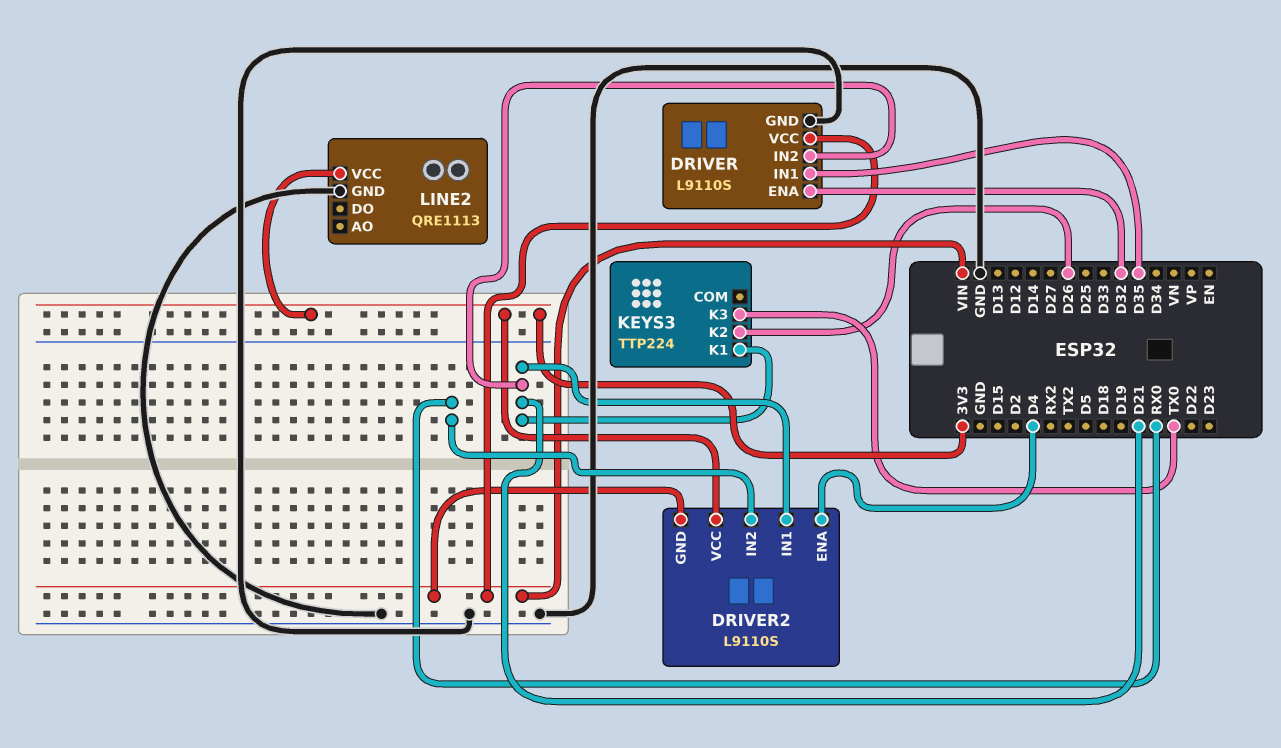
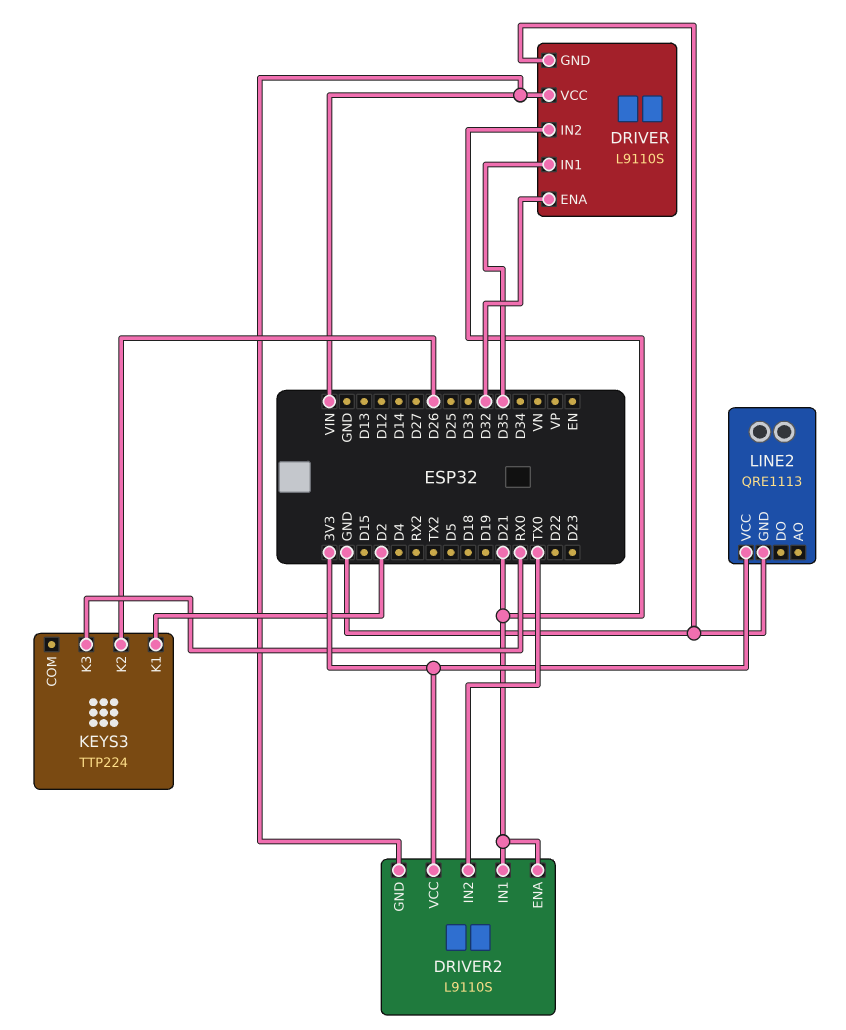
DRIVER2 pin ENA: D4 -> D21
DRIVER2 pin IN2: RX0 -> TX0
KEYS3 pin K1: D21 -> D2
KEYS3 pin K3: TX0 -> RX0

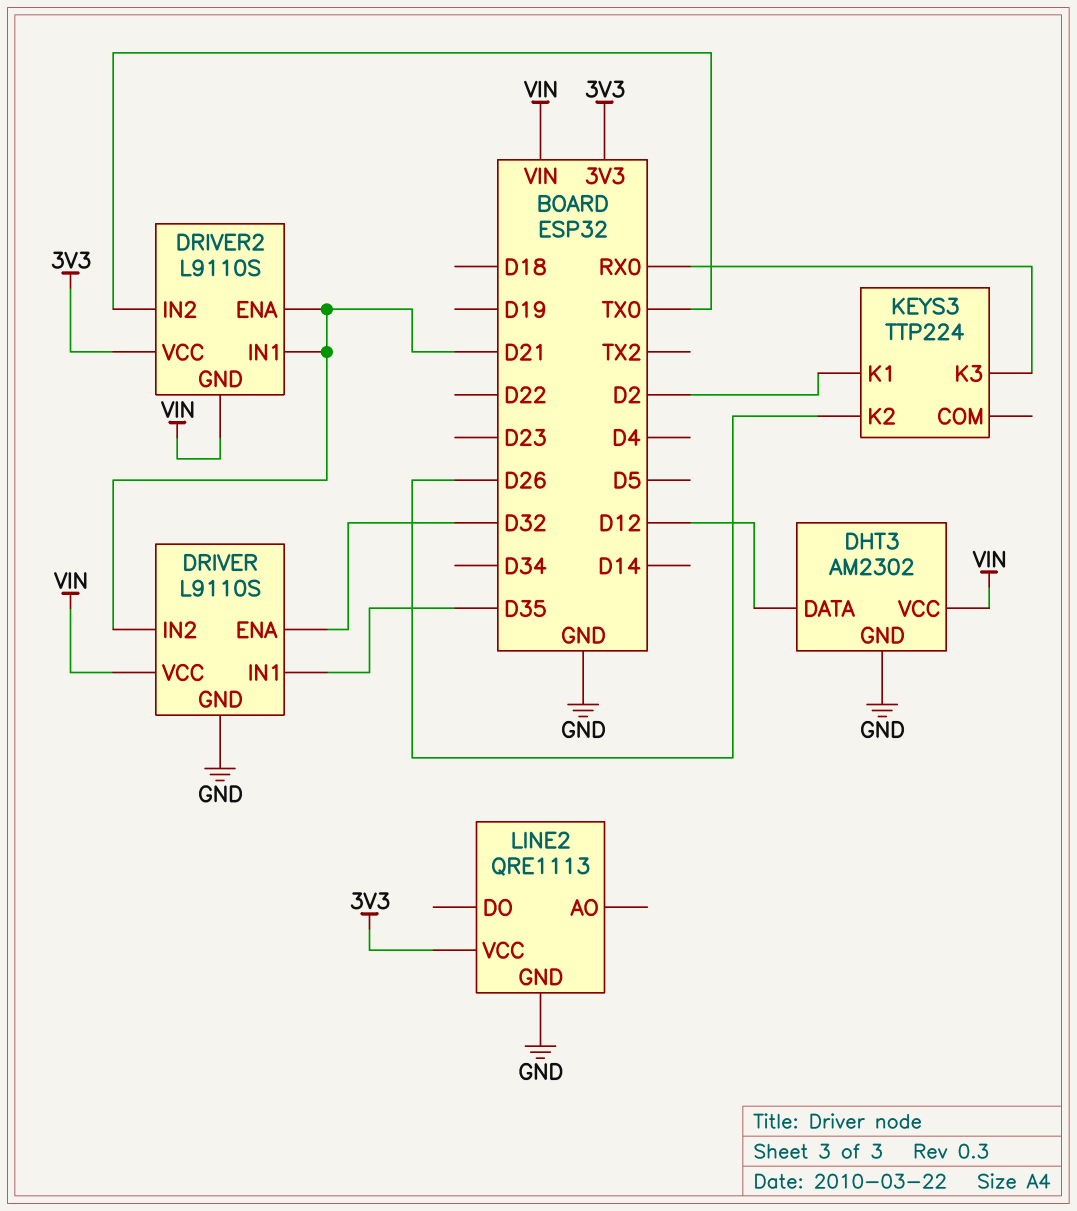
DHT3: none -> AM2302
DHT3 pin DATA: none -> D12
DHT3 pin GND: none -> GND
DHT3 pin VCC: none -> VIN

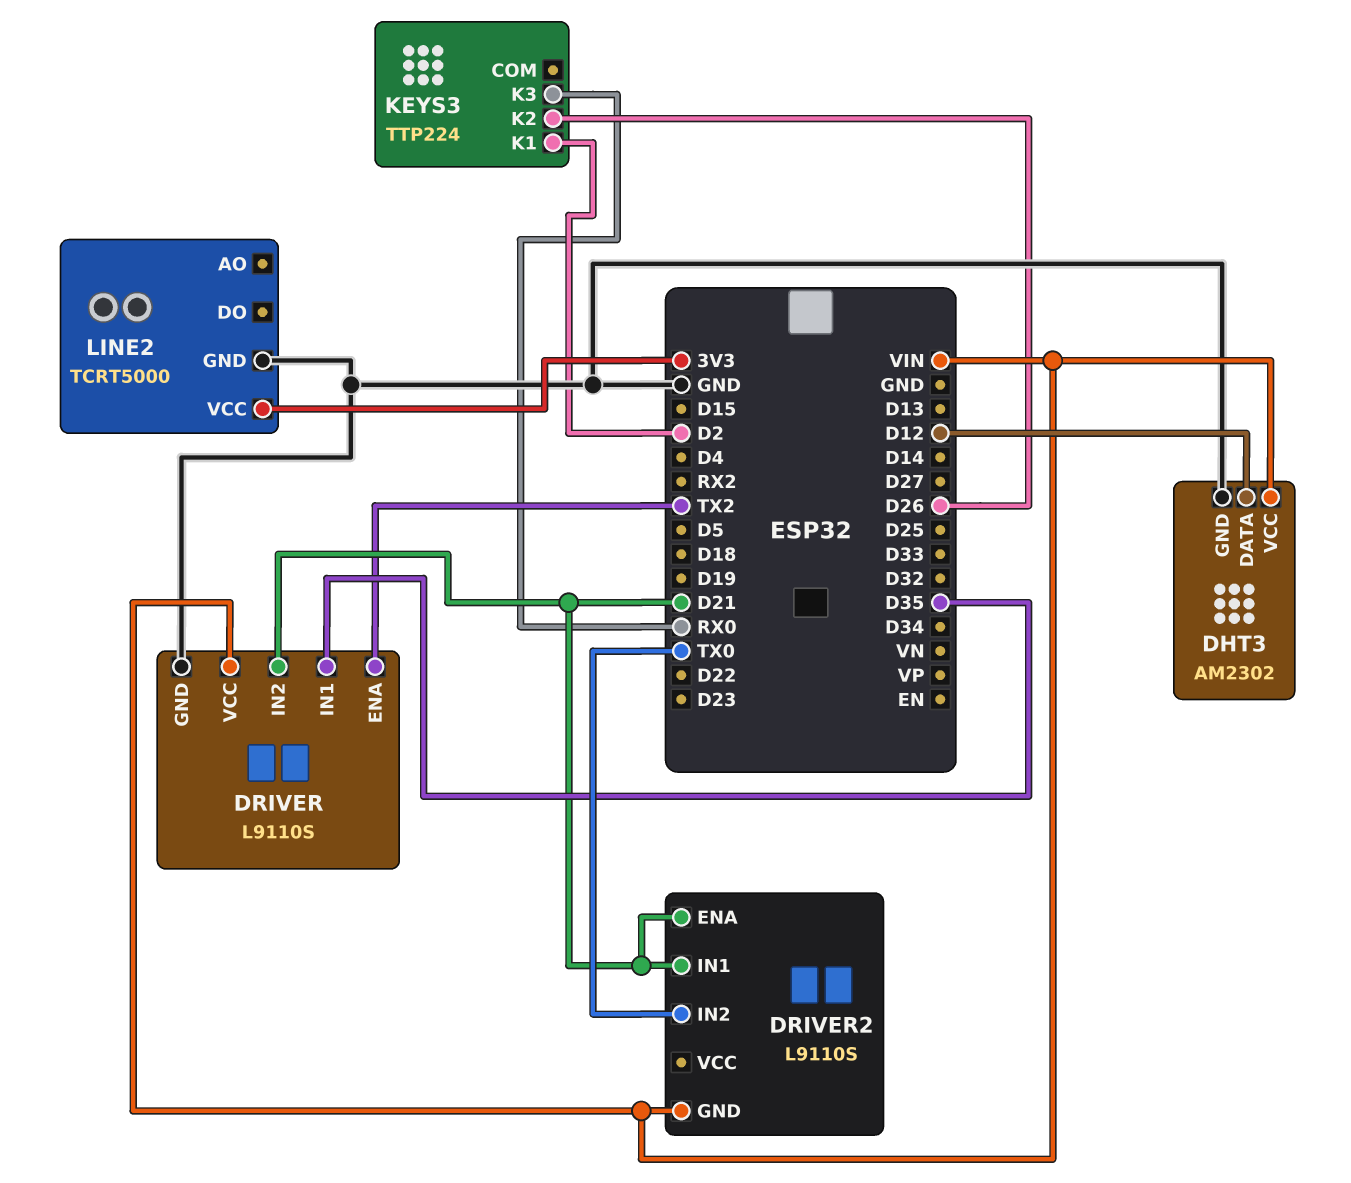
DRIVER pin ENA: D32 -> TX2
DRIVER2 pin VCC: 3V3 -> none
LINE2: QRE1113 -> TCRT5000

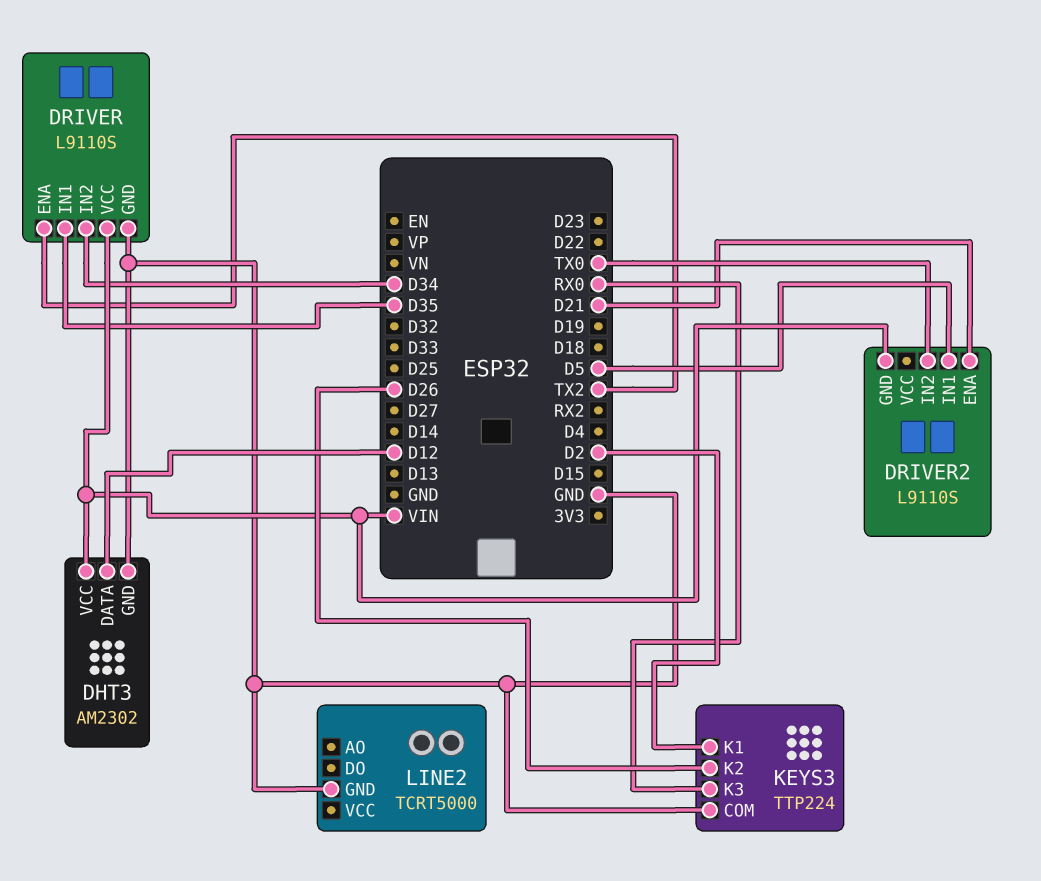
DRIVER pin IN2: D21 -> D34
DRIVER2 pin IN1: D21 -> D5
KEYS3 pin COM: none -> GND
LINE2 pin VCC: 3V3 -> none

